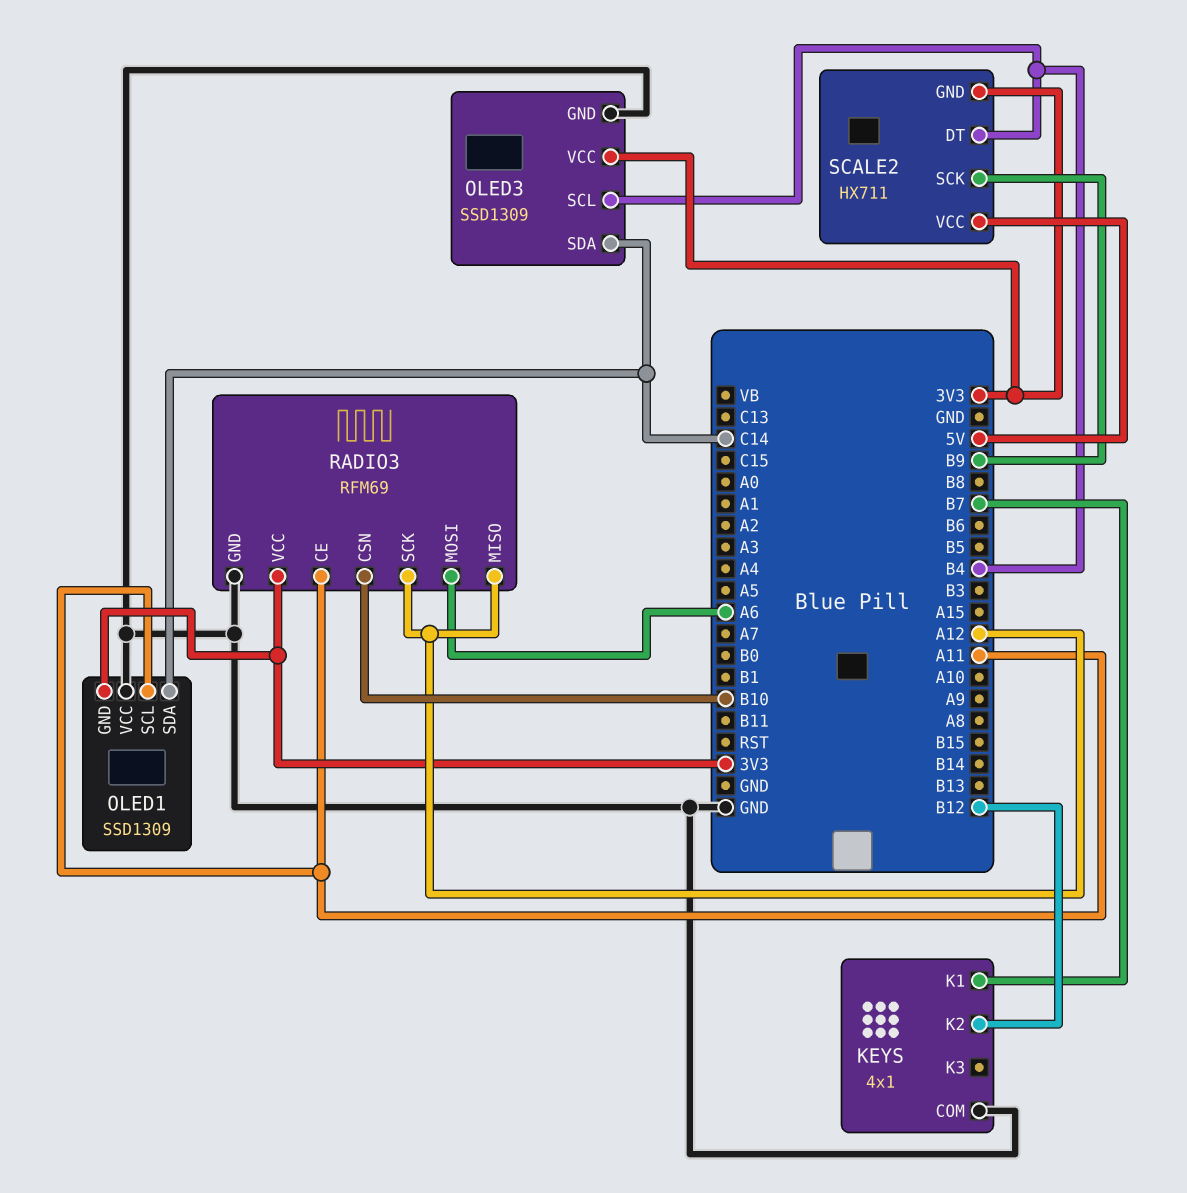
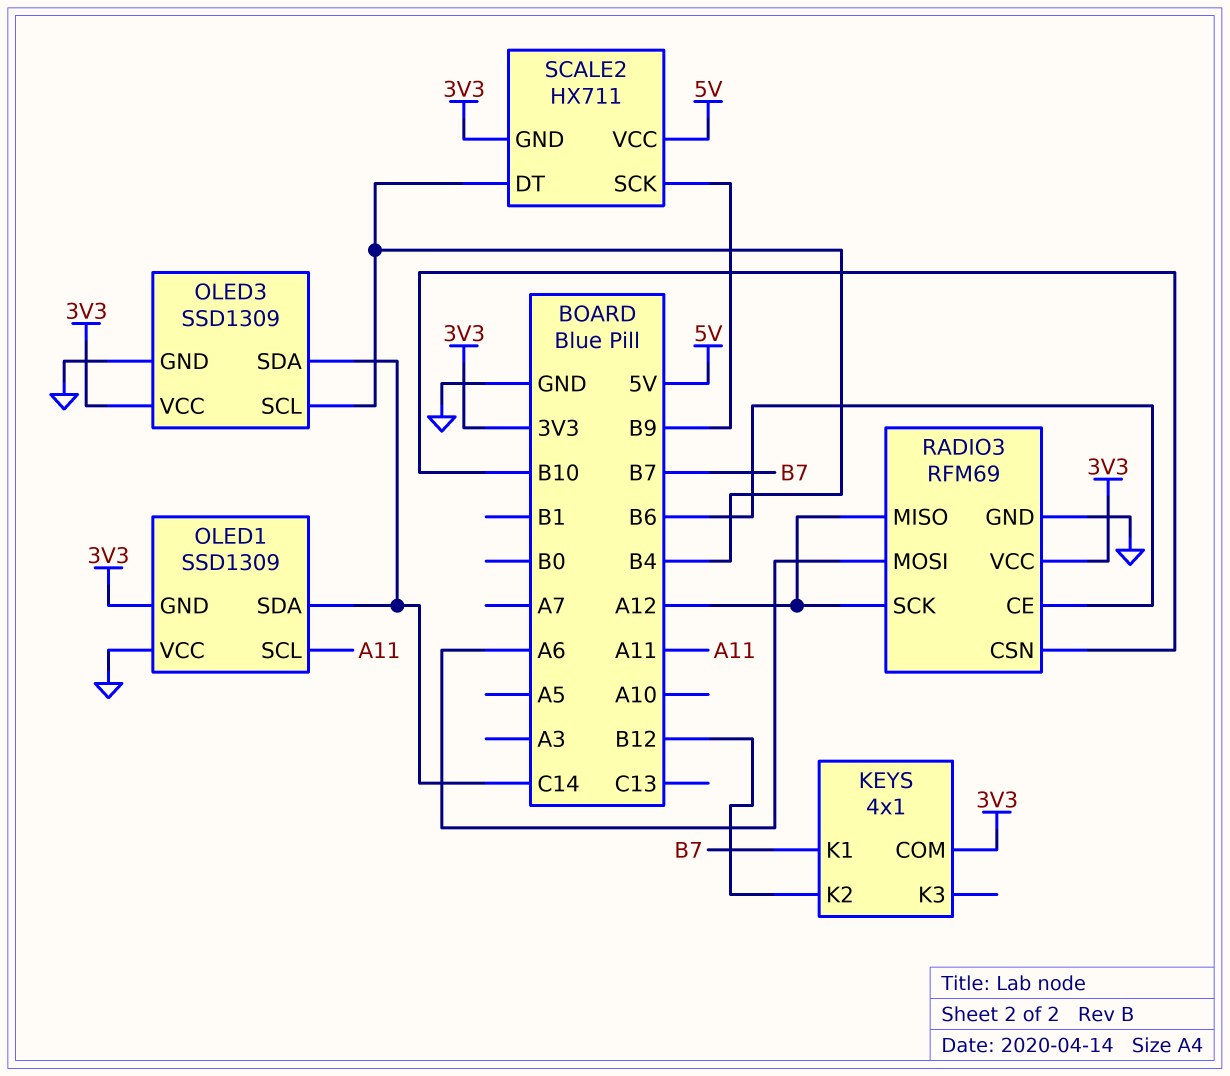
KEYS pin COM: GND -> 3V3
RADIO3 pin CE: A11 -> B6

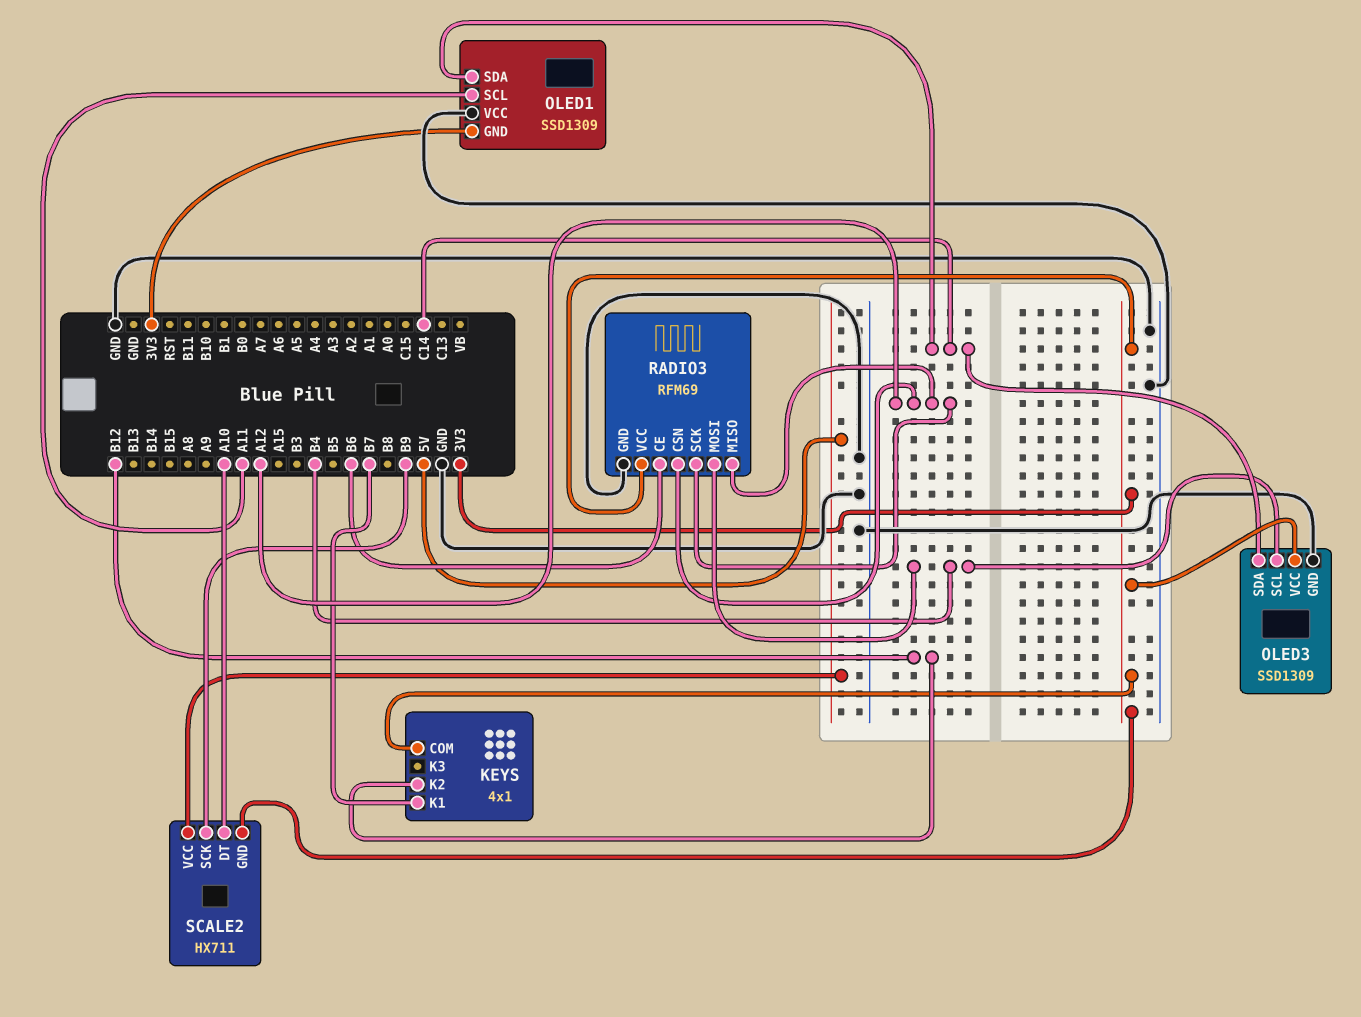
RADIO3 pin CSN: B10 -> A12
RADIO3 pin MOSI: A6 -> B4
SCALE2 pin DT: B4 -> A10

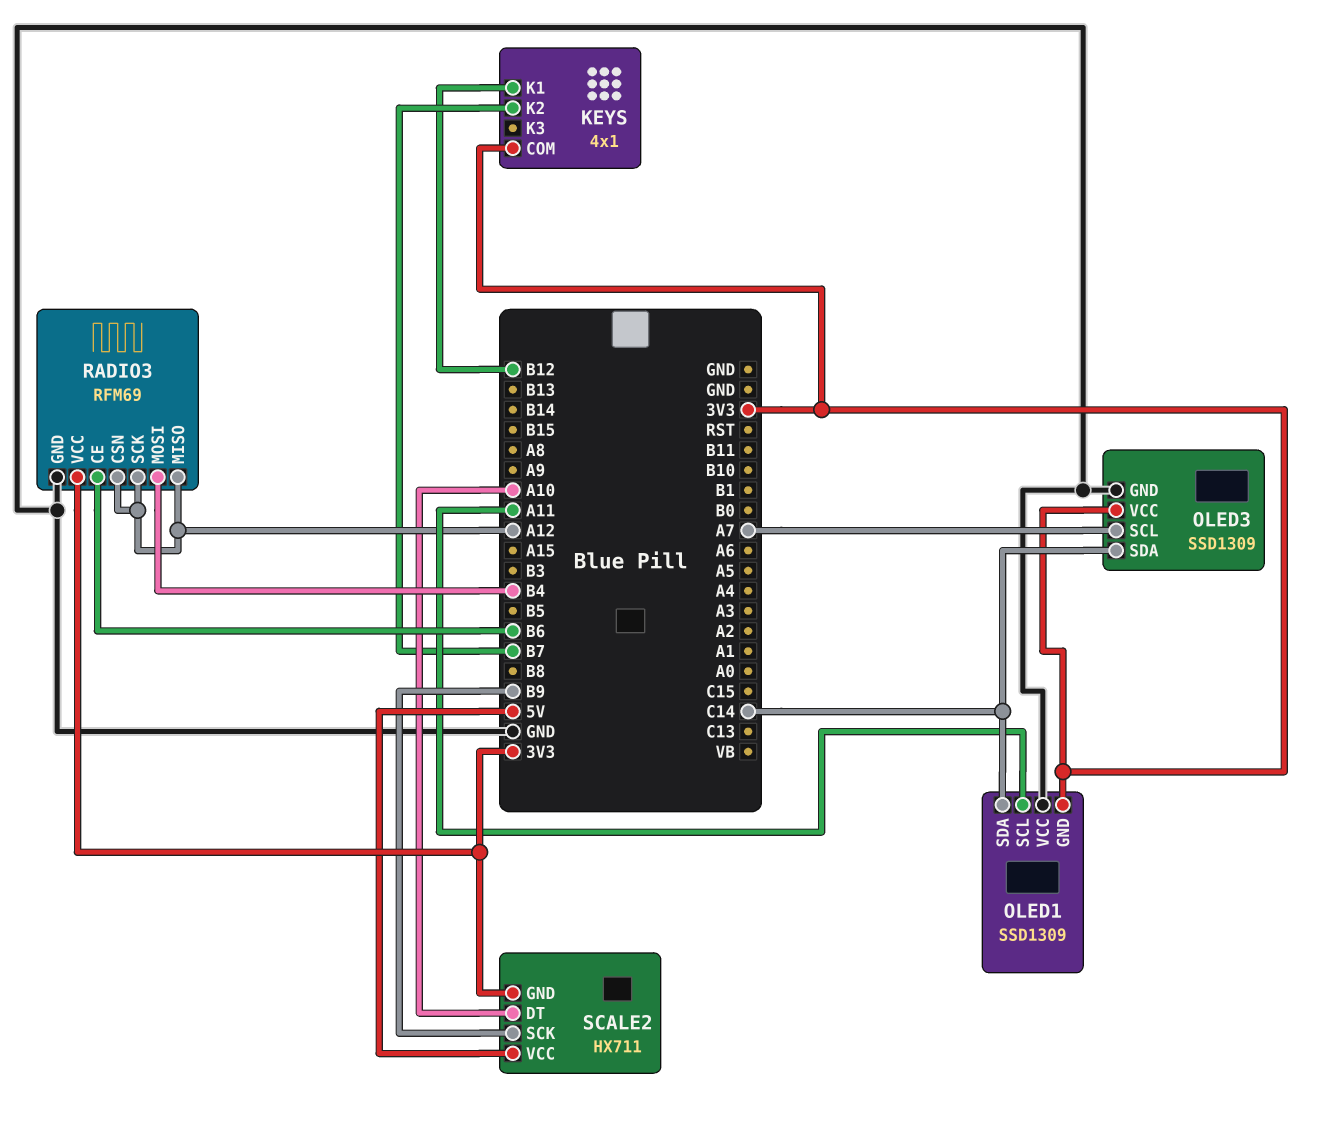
KEYS pin K1: B7 -> B12
KEYS pin K2: B12 -> B7
OLED3 pin SCL: B4 -> A7

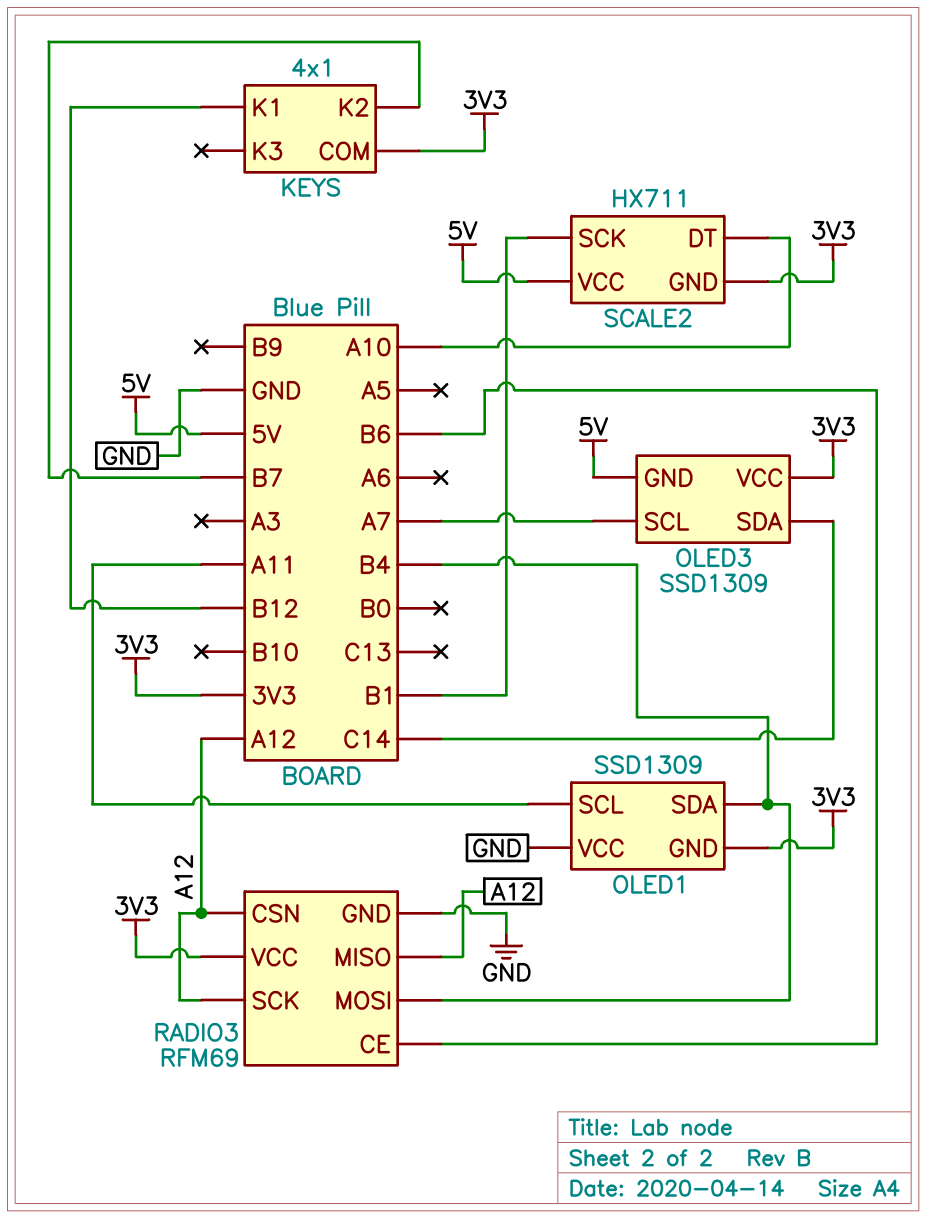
OLED1 pin SDA: C14 -> B4
OLED3 pin GND: GND -> 5V
SCALE2 pin SCK: B9 -> B1

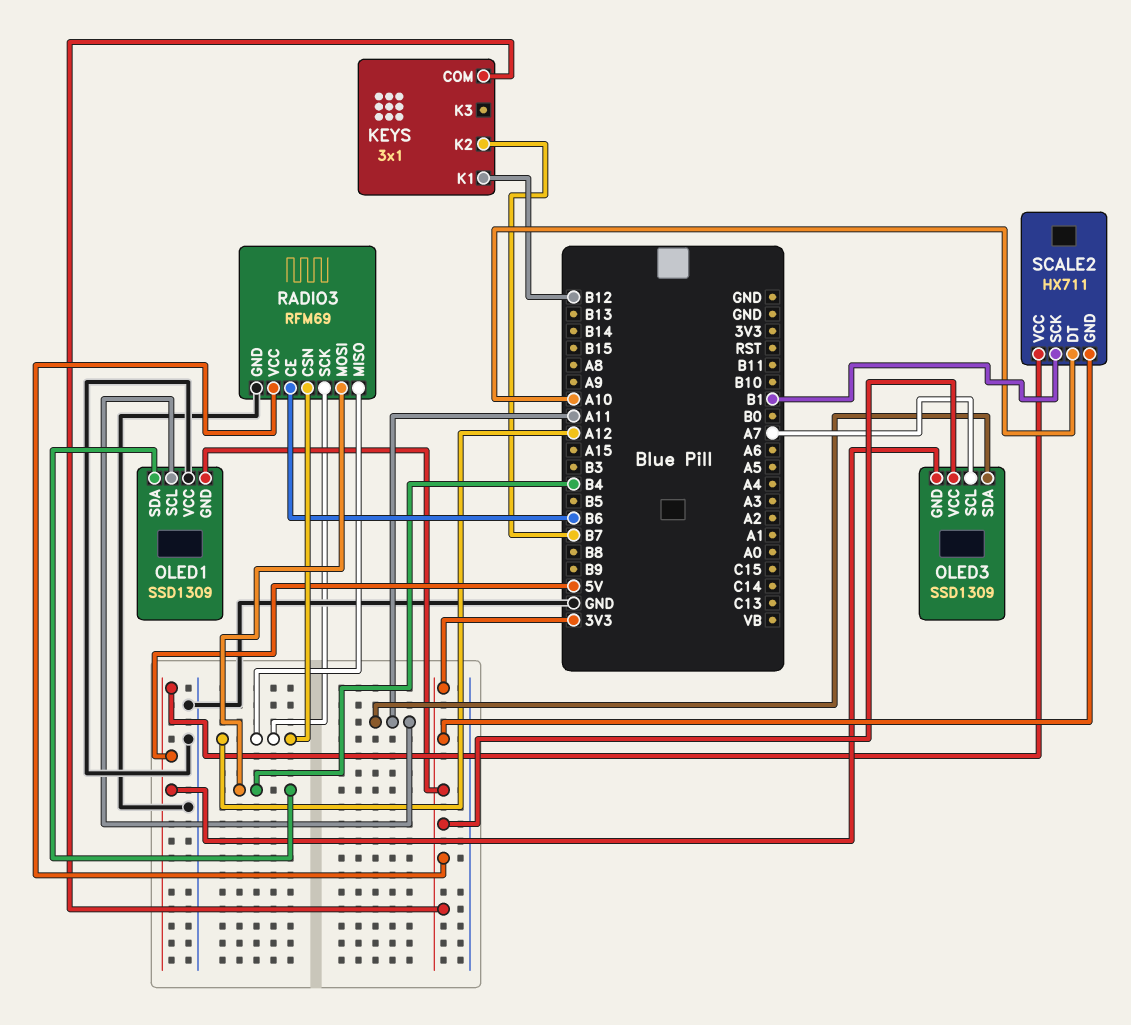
KEYS: 4x1 -> 3x1
OLED3 pin SDA: C14 -> A11

